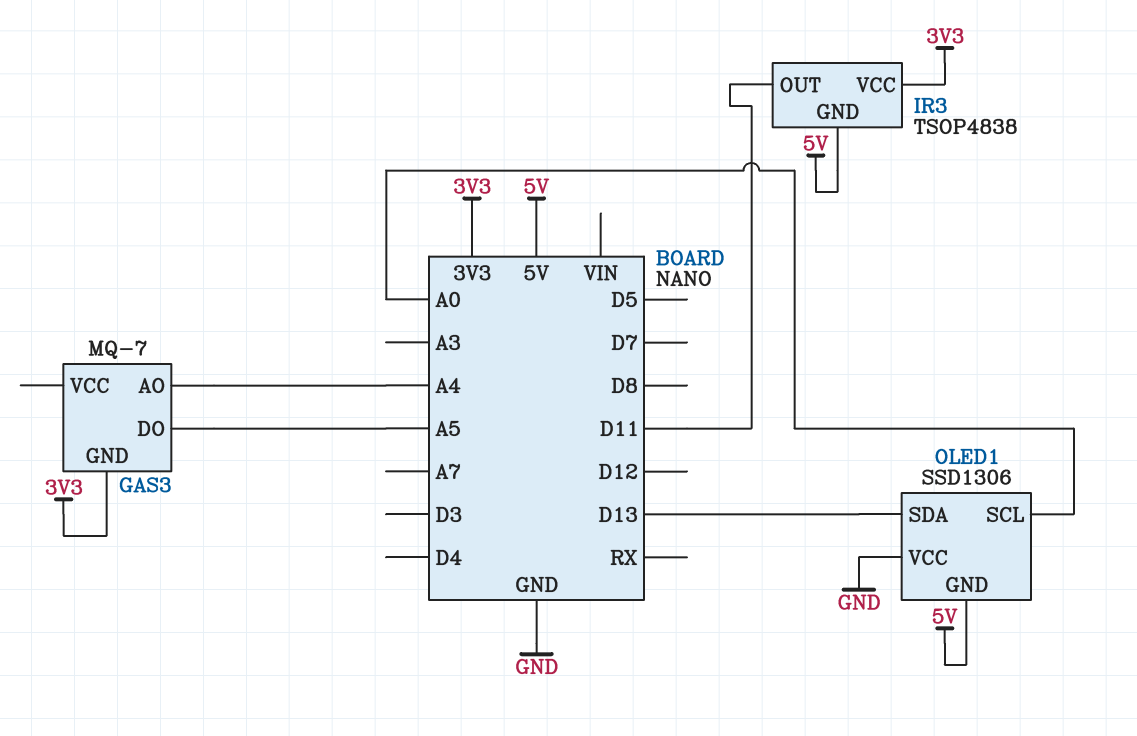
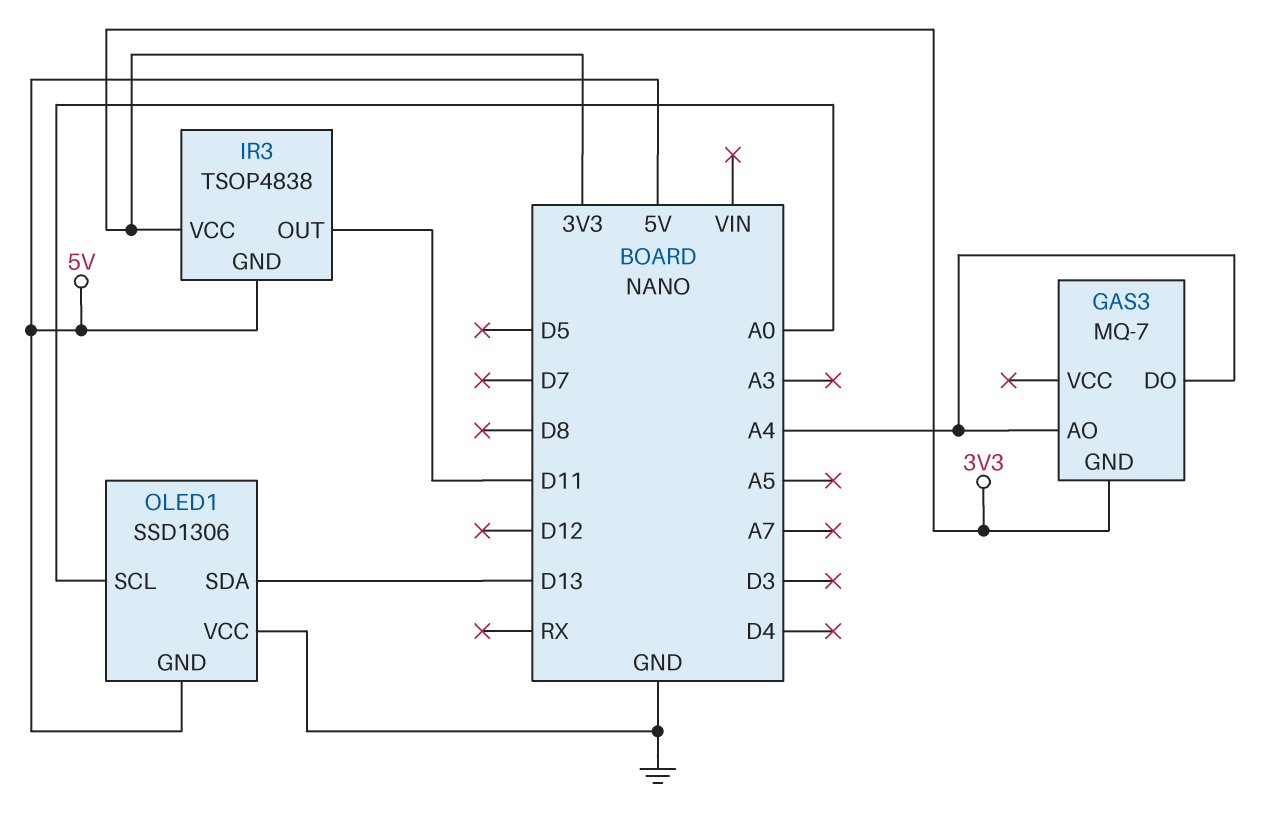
GAS3 pin DO: A5 -> A4

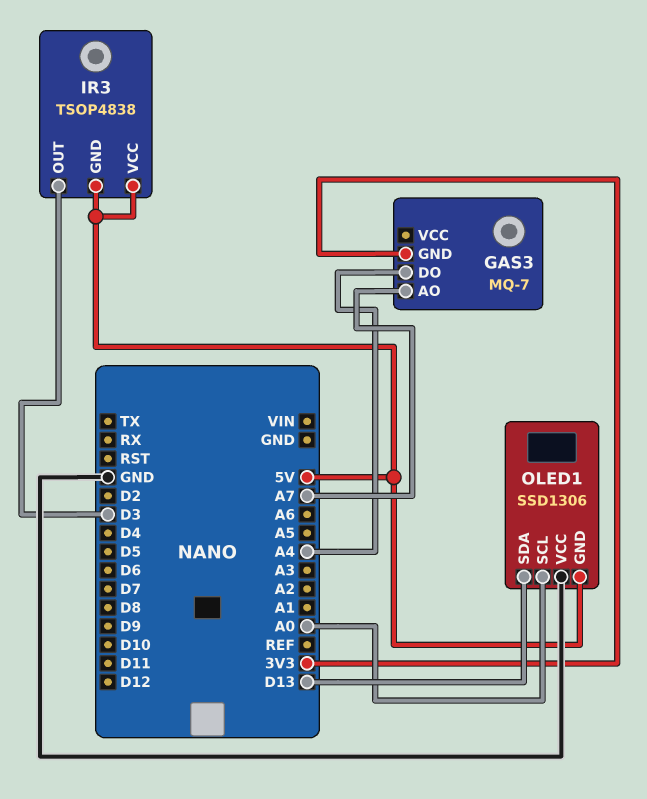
GAS3 pin AO: A4 -> A7
IR3 pin OUT: D11 -> D3
IR3 pin VCC: 3V3 -> 5V

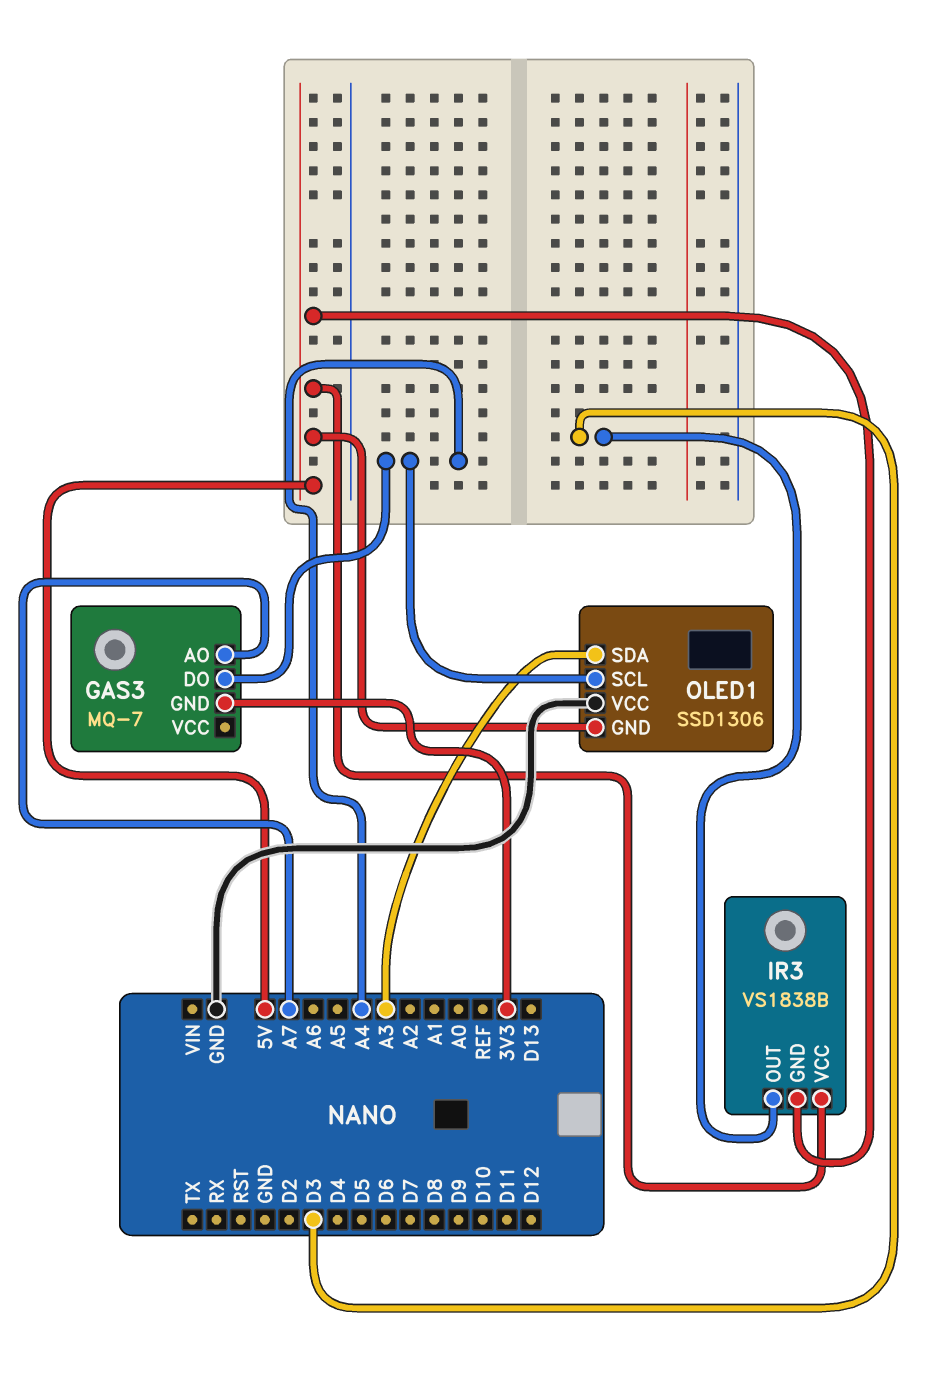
IR3: TSOP4838 -> VS1838B
OLED1 pin SCL: A0 -> A4
OLED1 pin SDA: D13 -> A3

